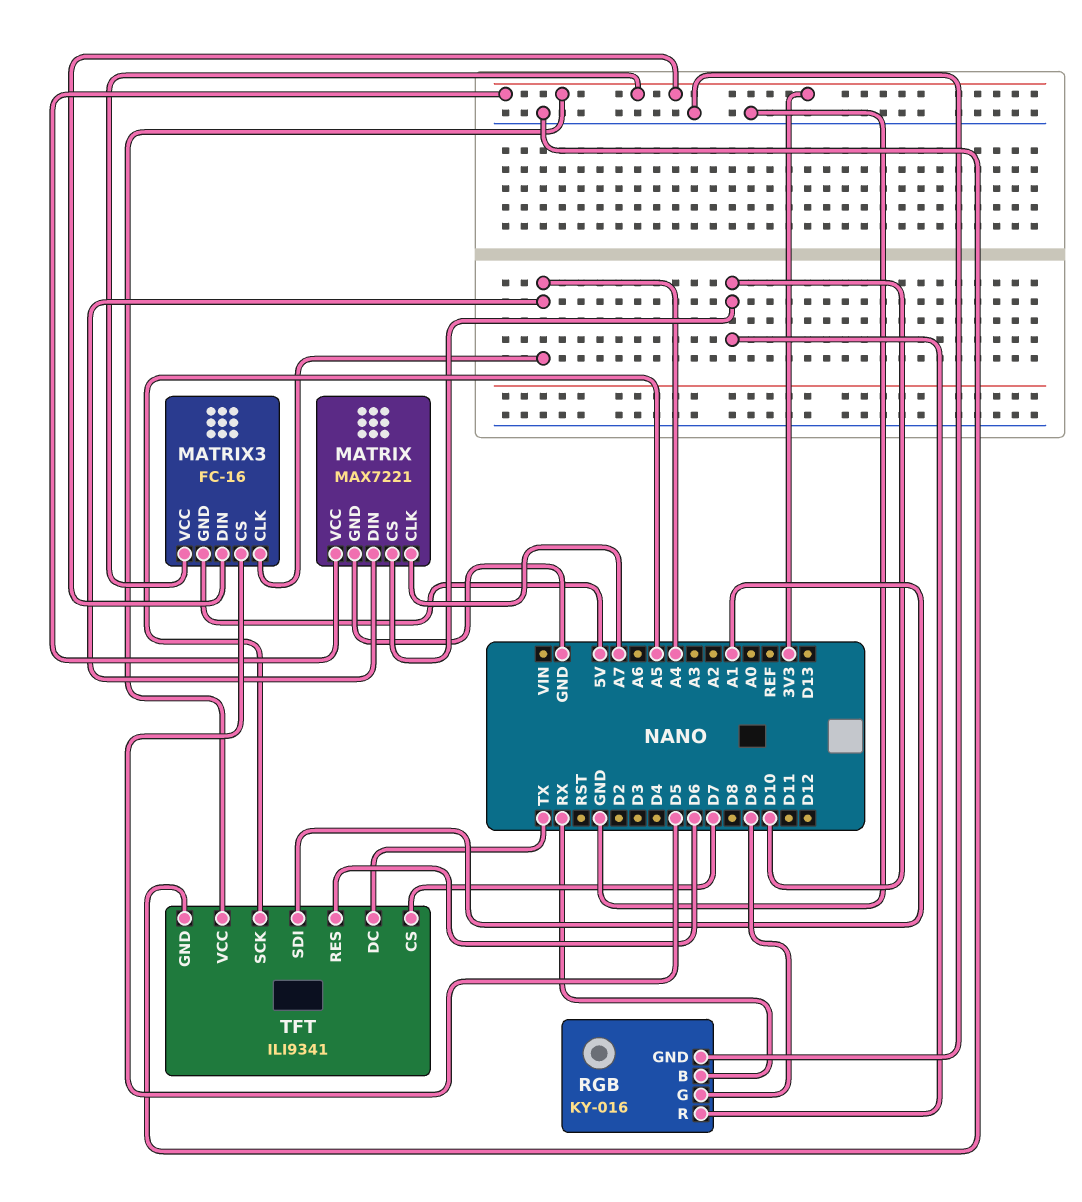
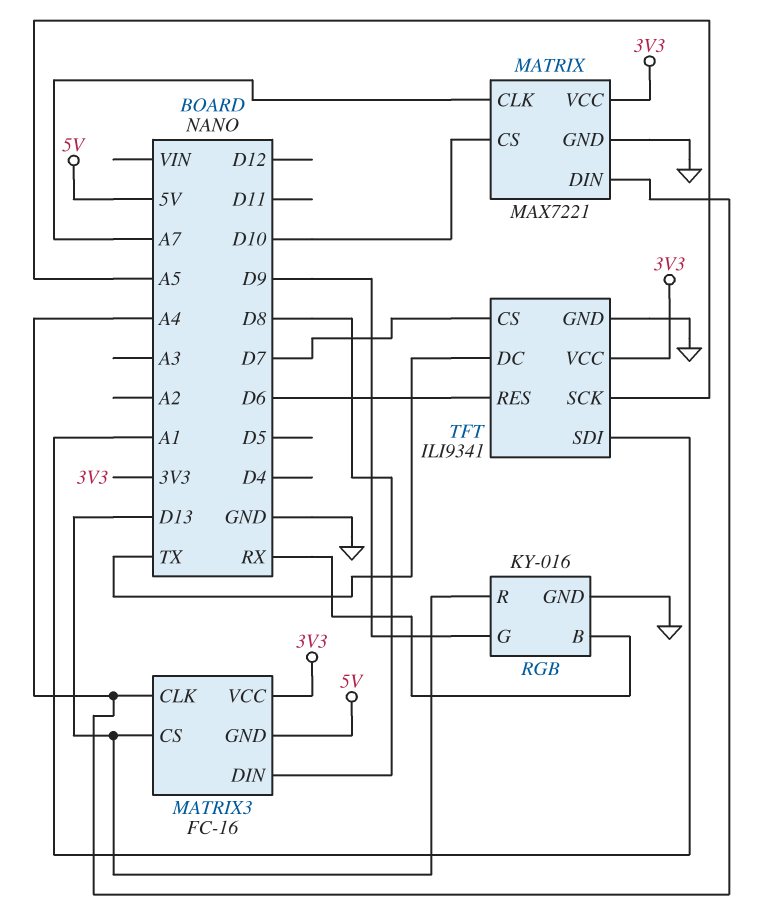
MATRIX3 pin CS: D5 -> D13
MATRIX3 pin DIN: 3V3 -> D8
RGB pin R: D10 -> D13

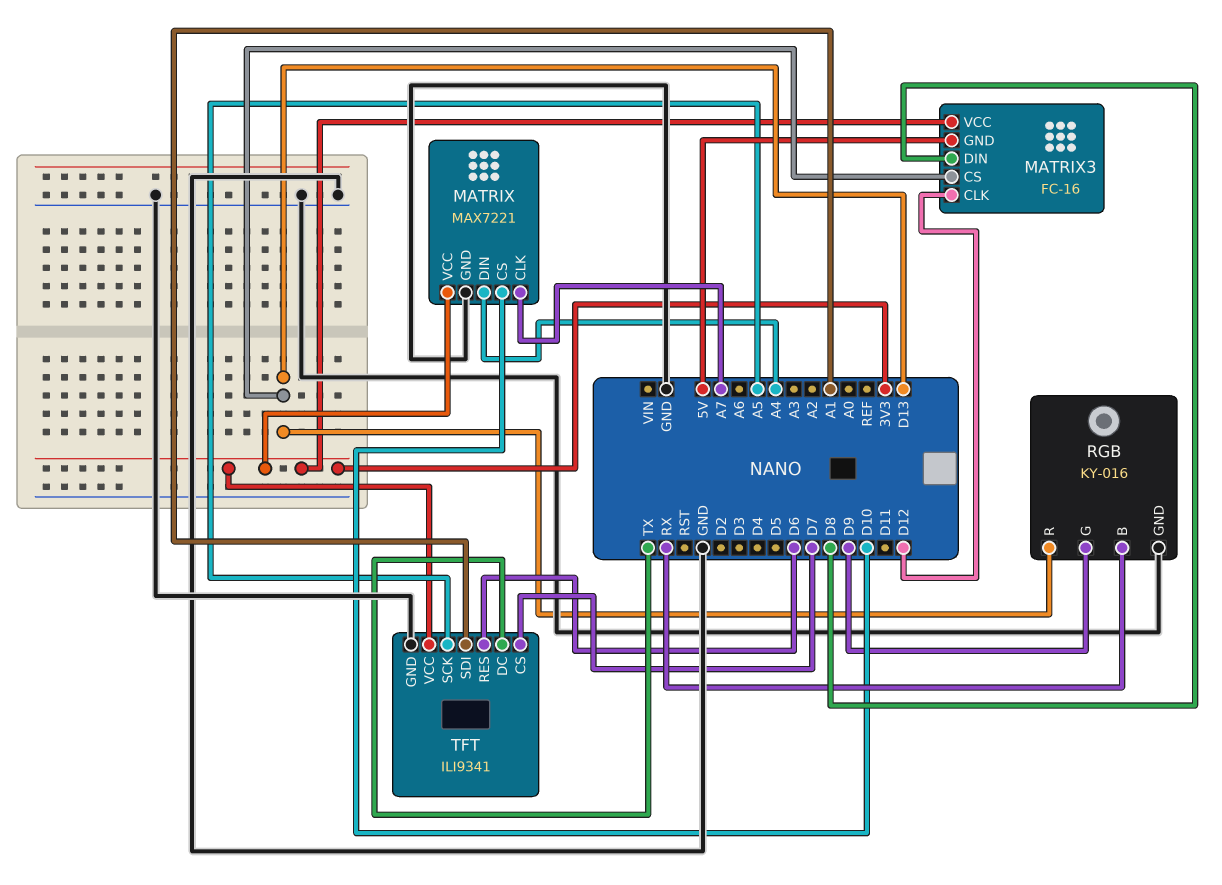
MATRIX3 pin CLK: A4 -> D12

